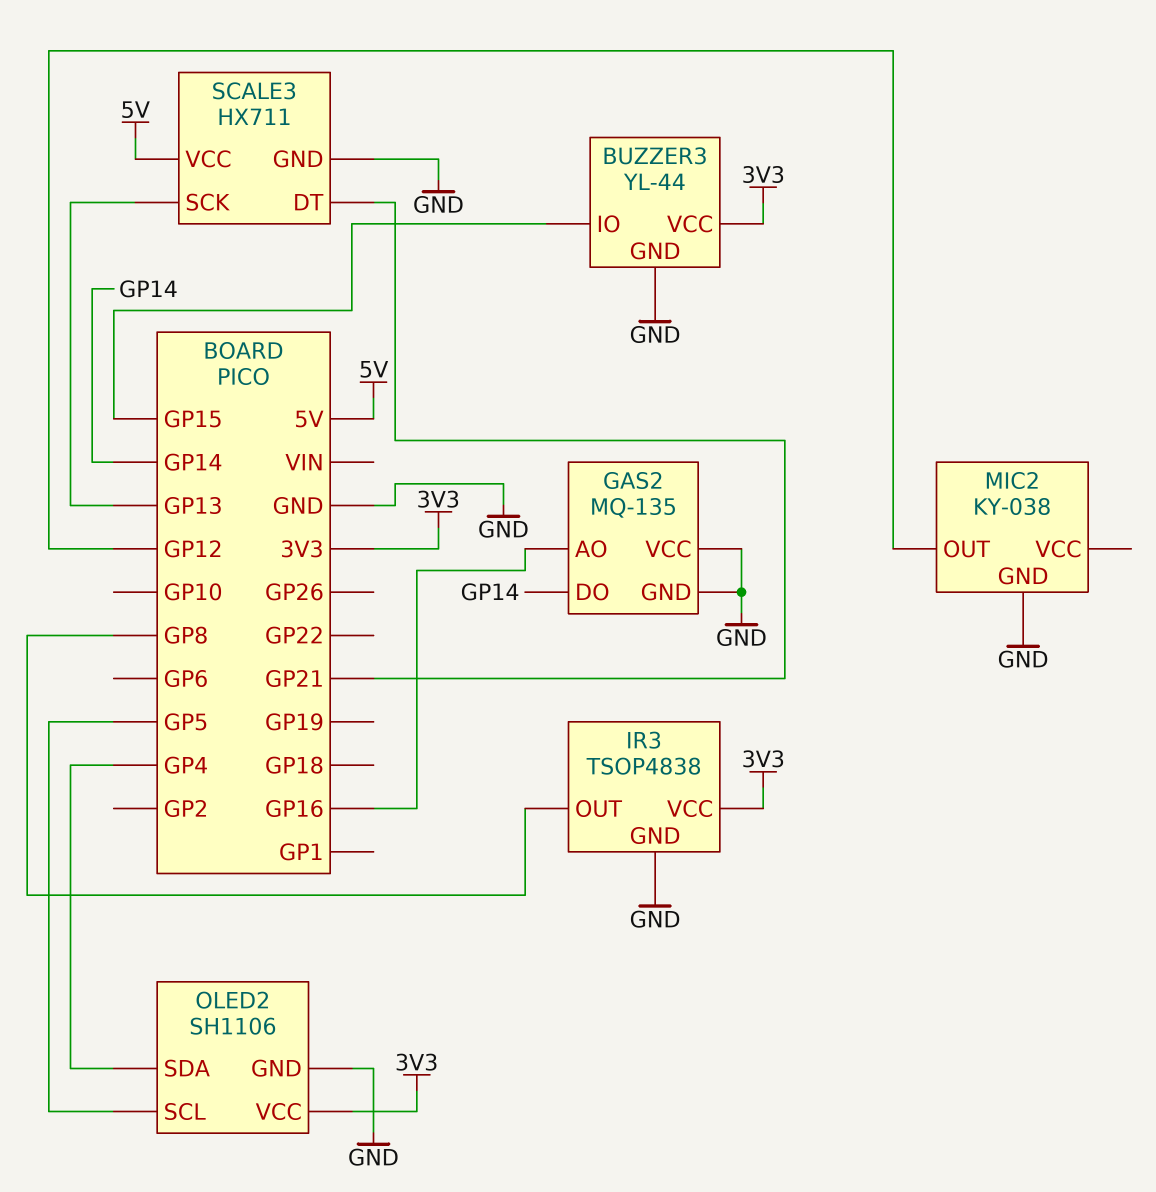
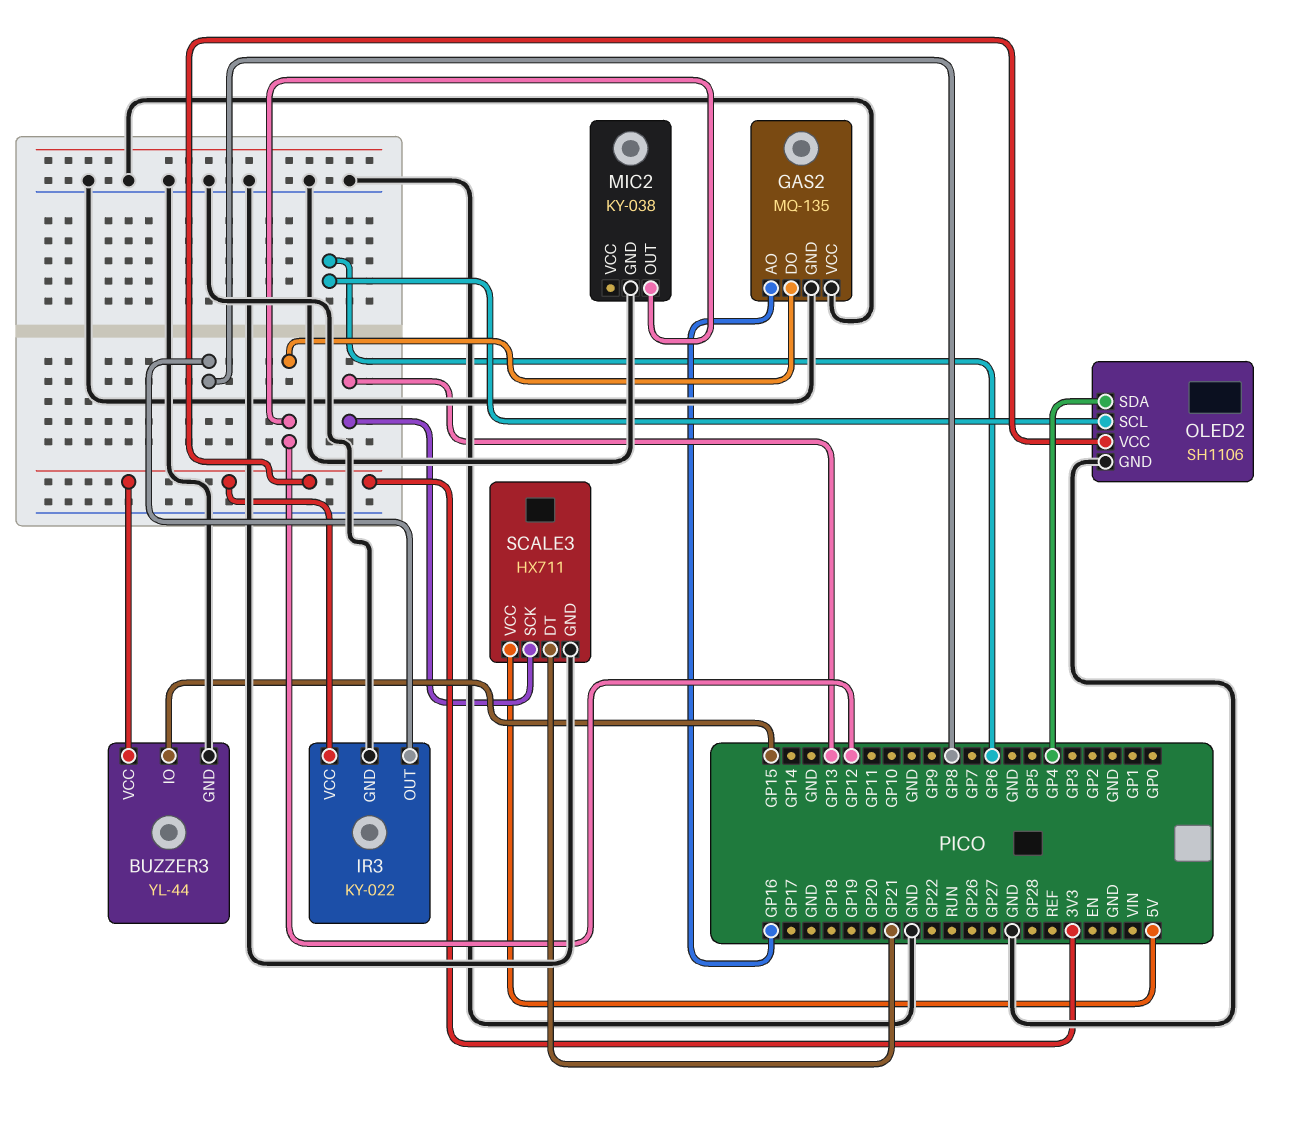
GAS2 pin DO: GP14 -> GP12
IR3: TSOP4838 -> KY-022
OLED2 pin SCL: GP5 -> GP6

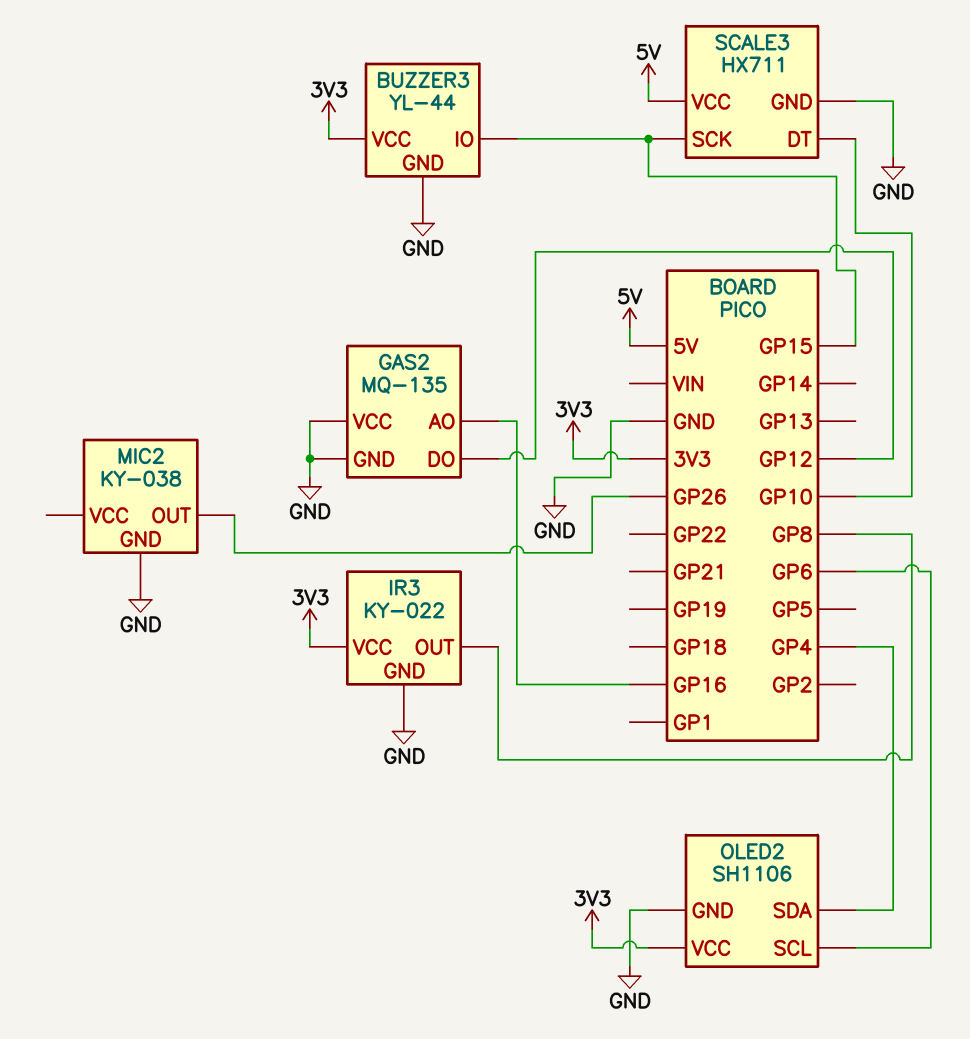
MIC2 pin OUT: GP12 -> GP26
SCALE3 pin DT: GP21 -> GP10
SCALE3 pin SCK: GP13 -> GP15

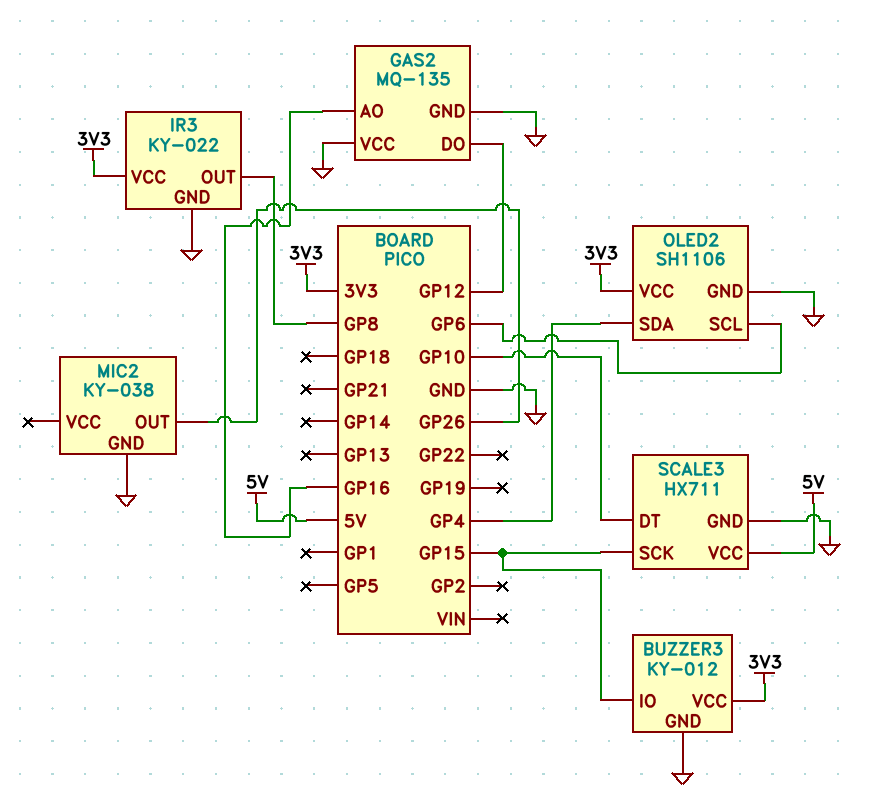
BUZZER3: YL-44 -> KY-012

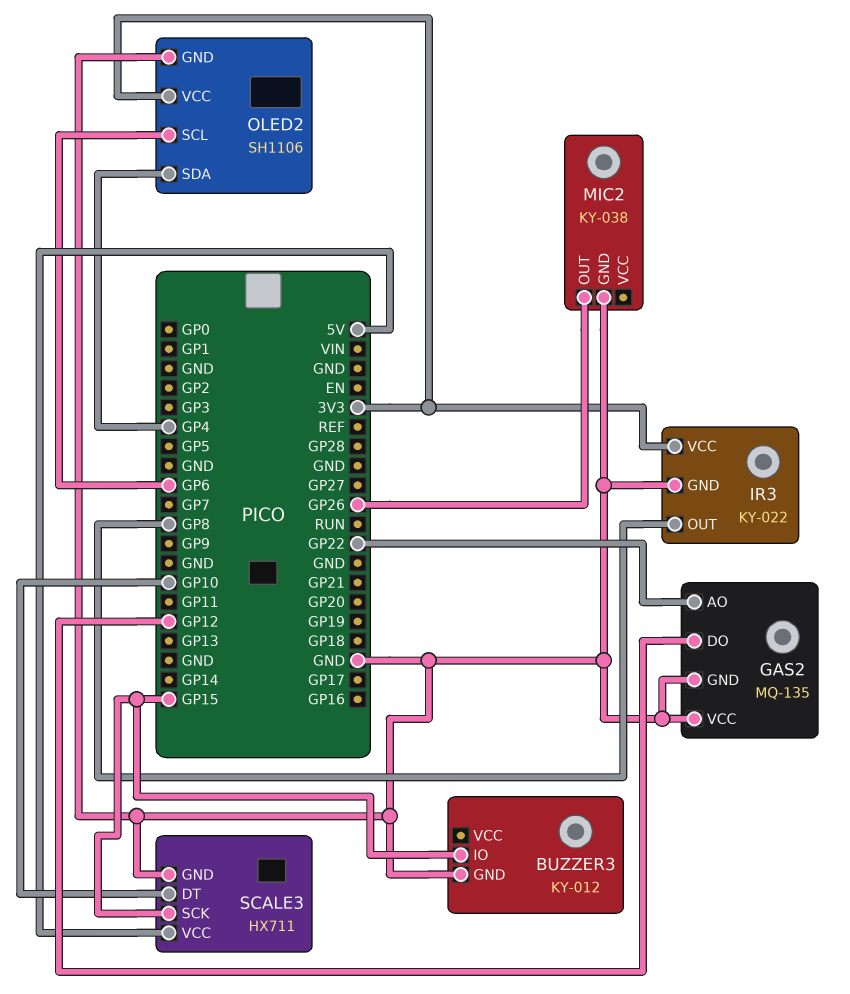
BUZZER3 pin VCC: 3V3 -> none
GAS2 pin AO: GP16 -> GP22

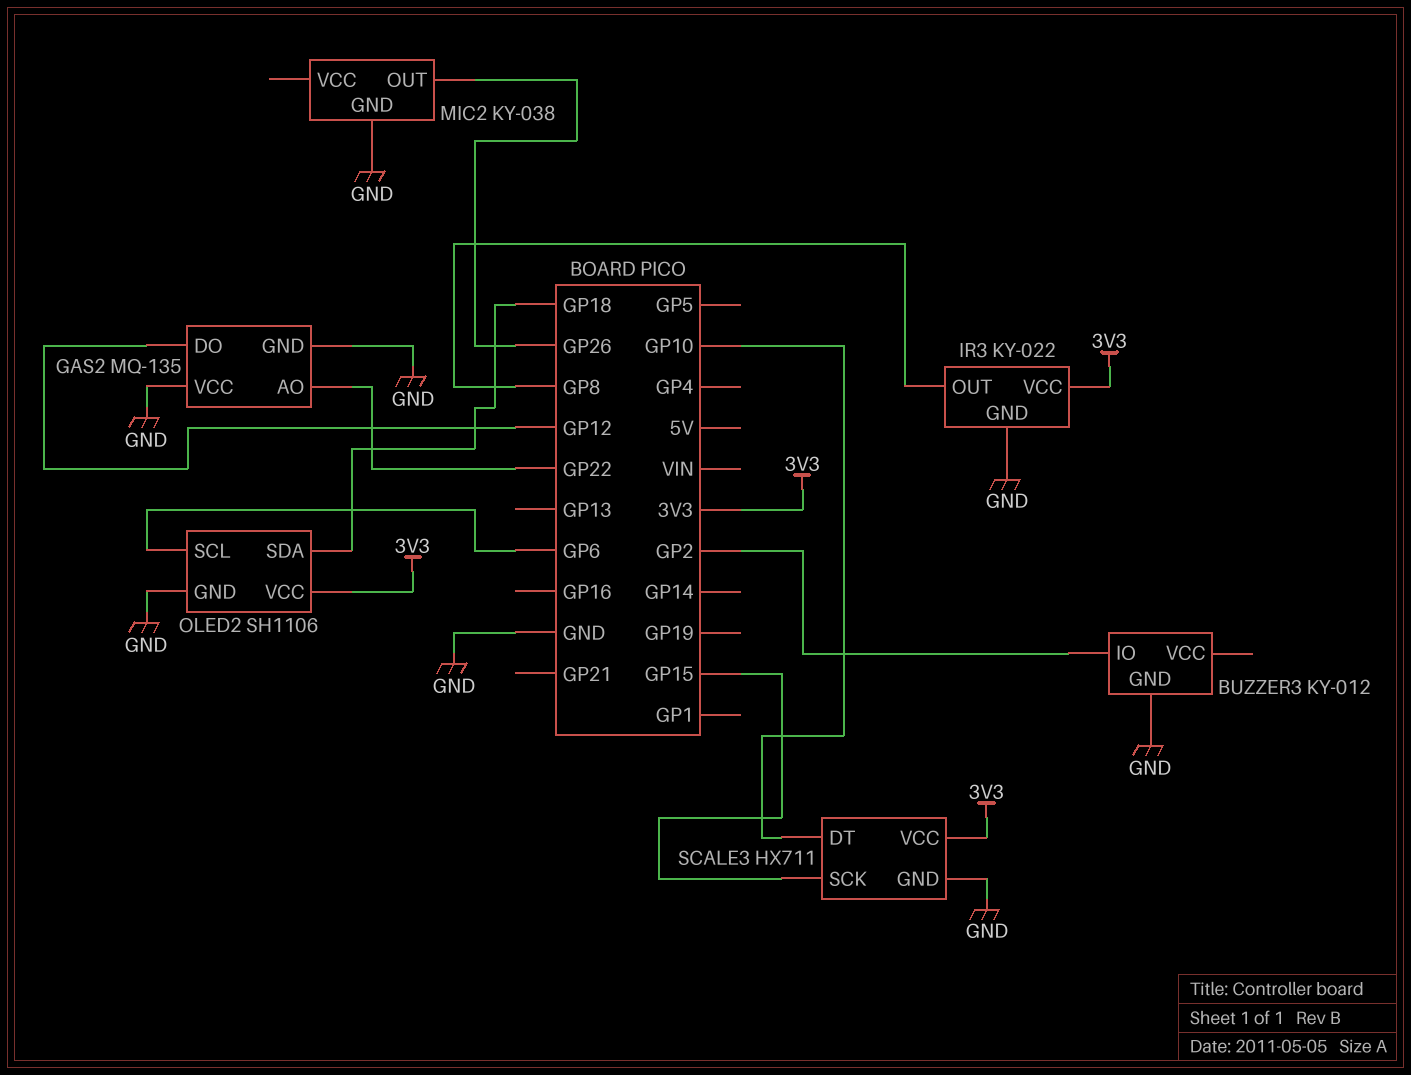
BUZZER3 pin IO: GP15 -> GP2
OLED2 pin SDA: GP4 -> GP18
SCALE3 pin VCC: 5V -> 3V3

